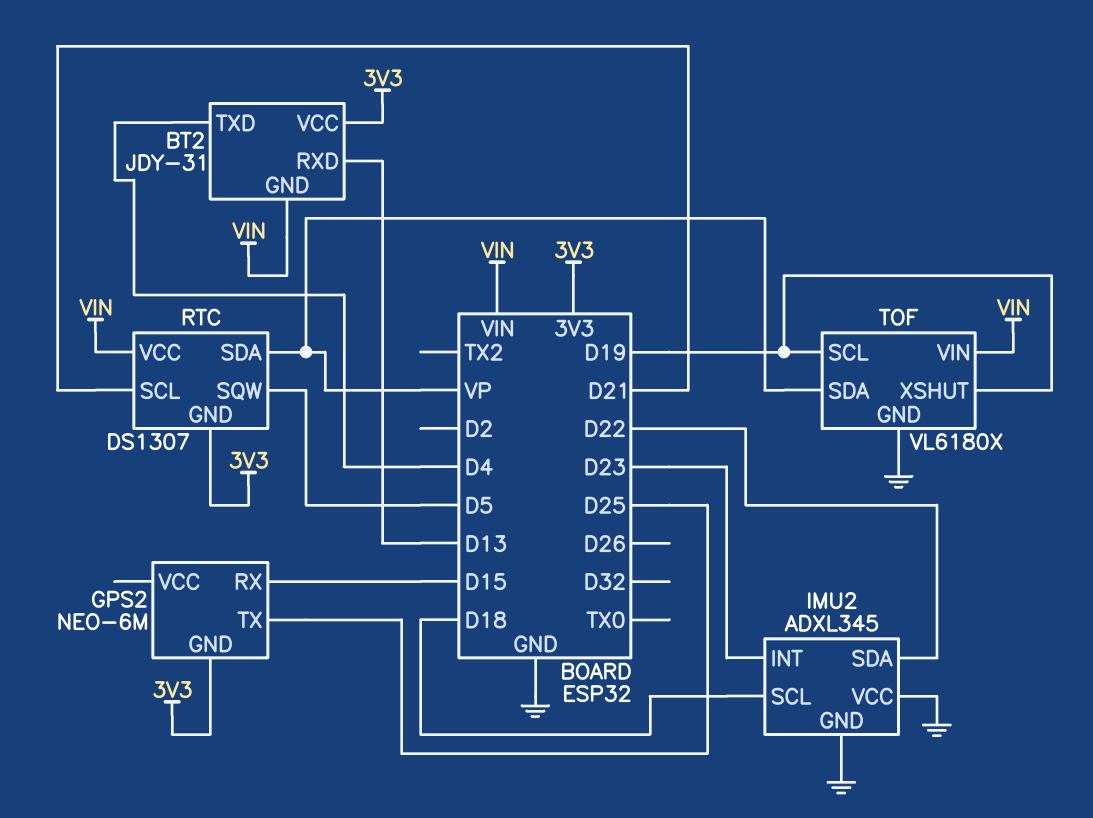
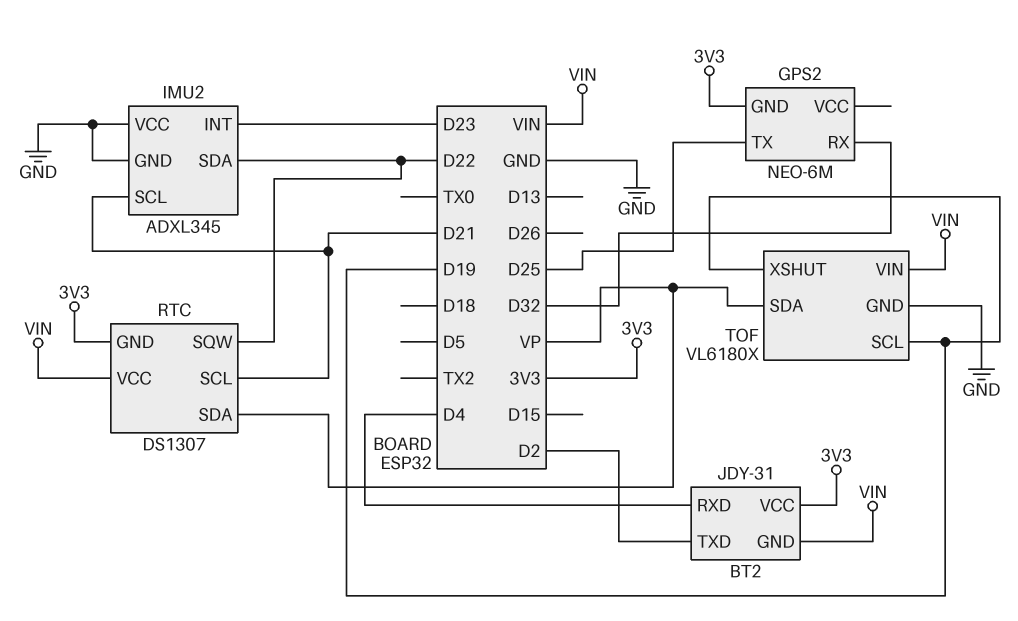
BT2 pin RXD: D13 -> D4
BT2 pin TXD: D4 -> D2
GPS2 pin RX: D15 -> D32
IMU2 pin SCL: D18 -> D21
RTC pin SQW: D5 -> D22

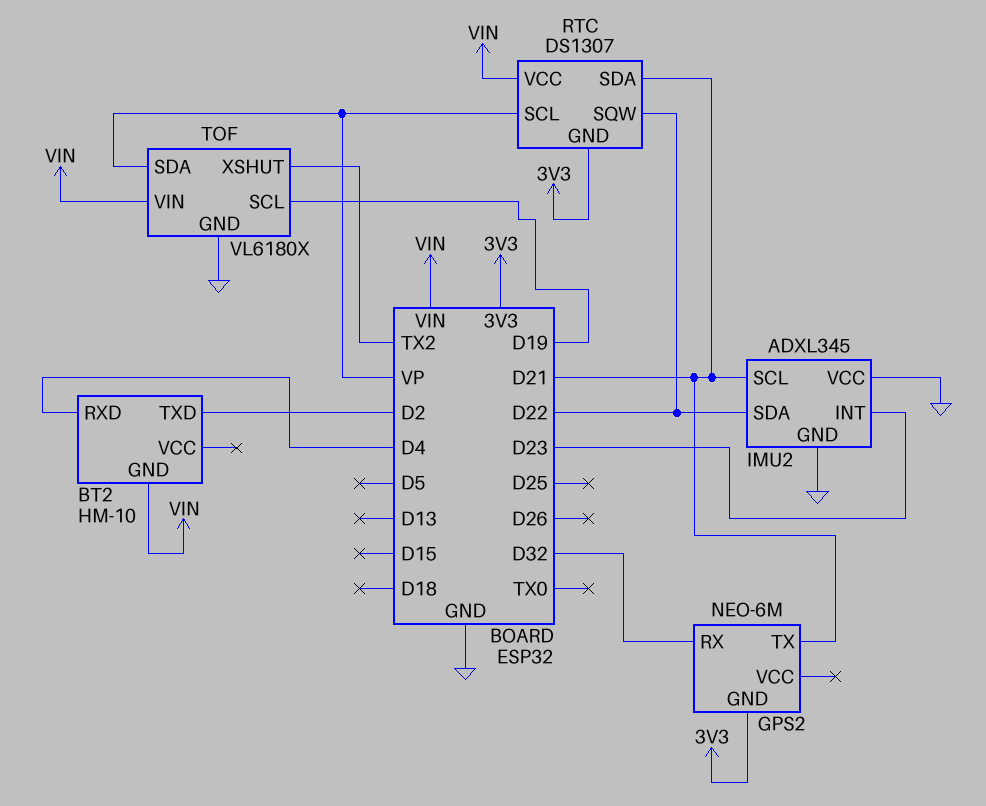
BT2: JDY-31 -> HM-10
BT2 pin VCC: 3V3 -> none
GPS2 pin TX: D25 -> D21
RTC pin SCL: D21 -> VP
RTC pin SDA: VP -> D21
TOF pin XSHUT: D19 -> TX2

